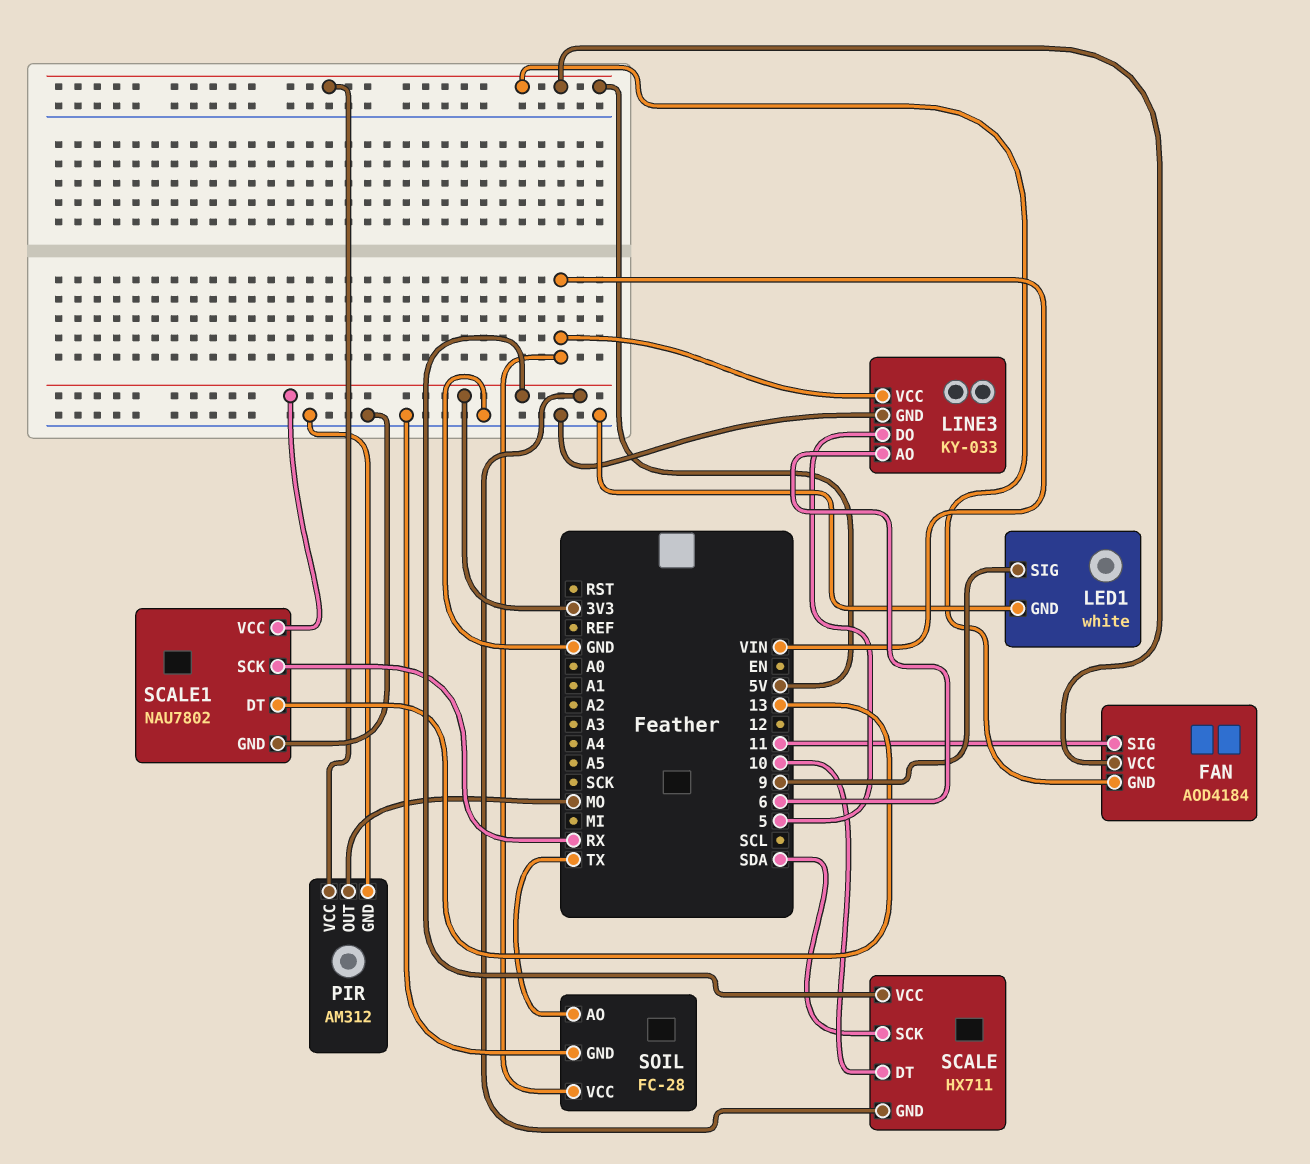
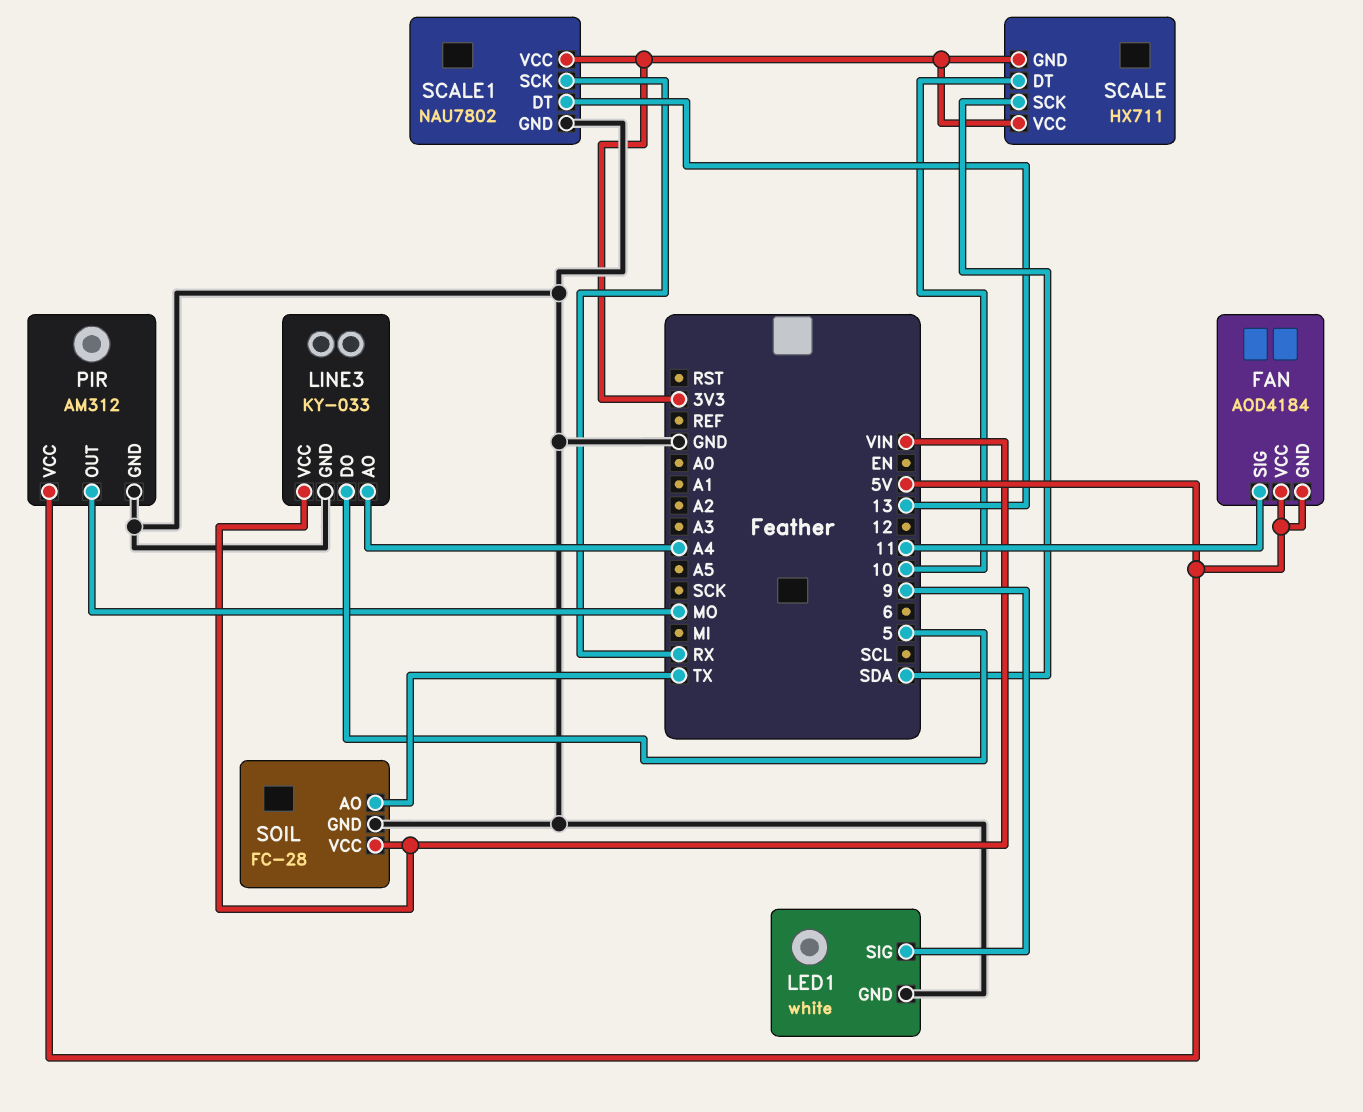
LINE3 pin AO: 6 -> A4

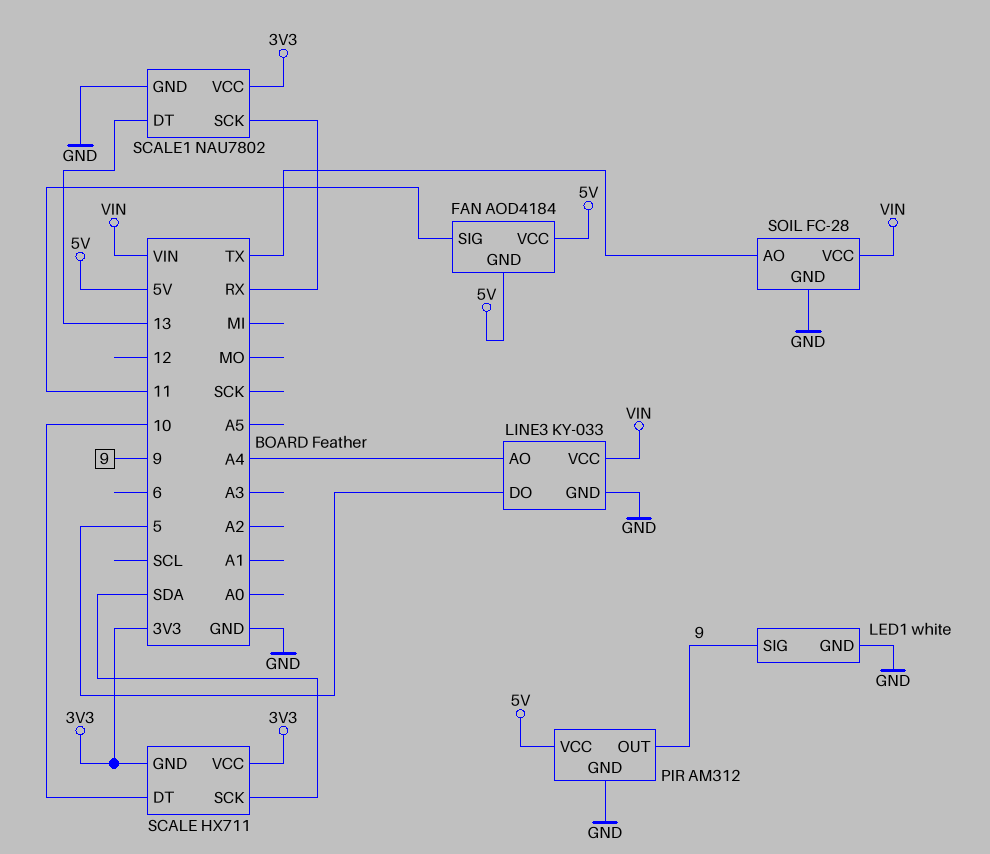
PIR pin OUT: MO -> 9

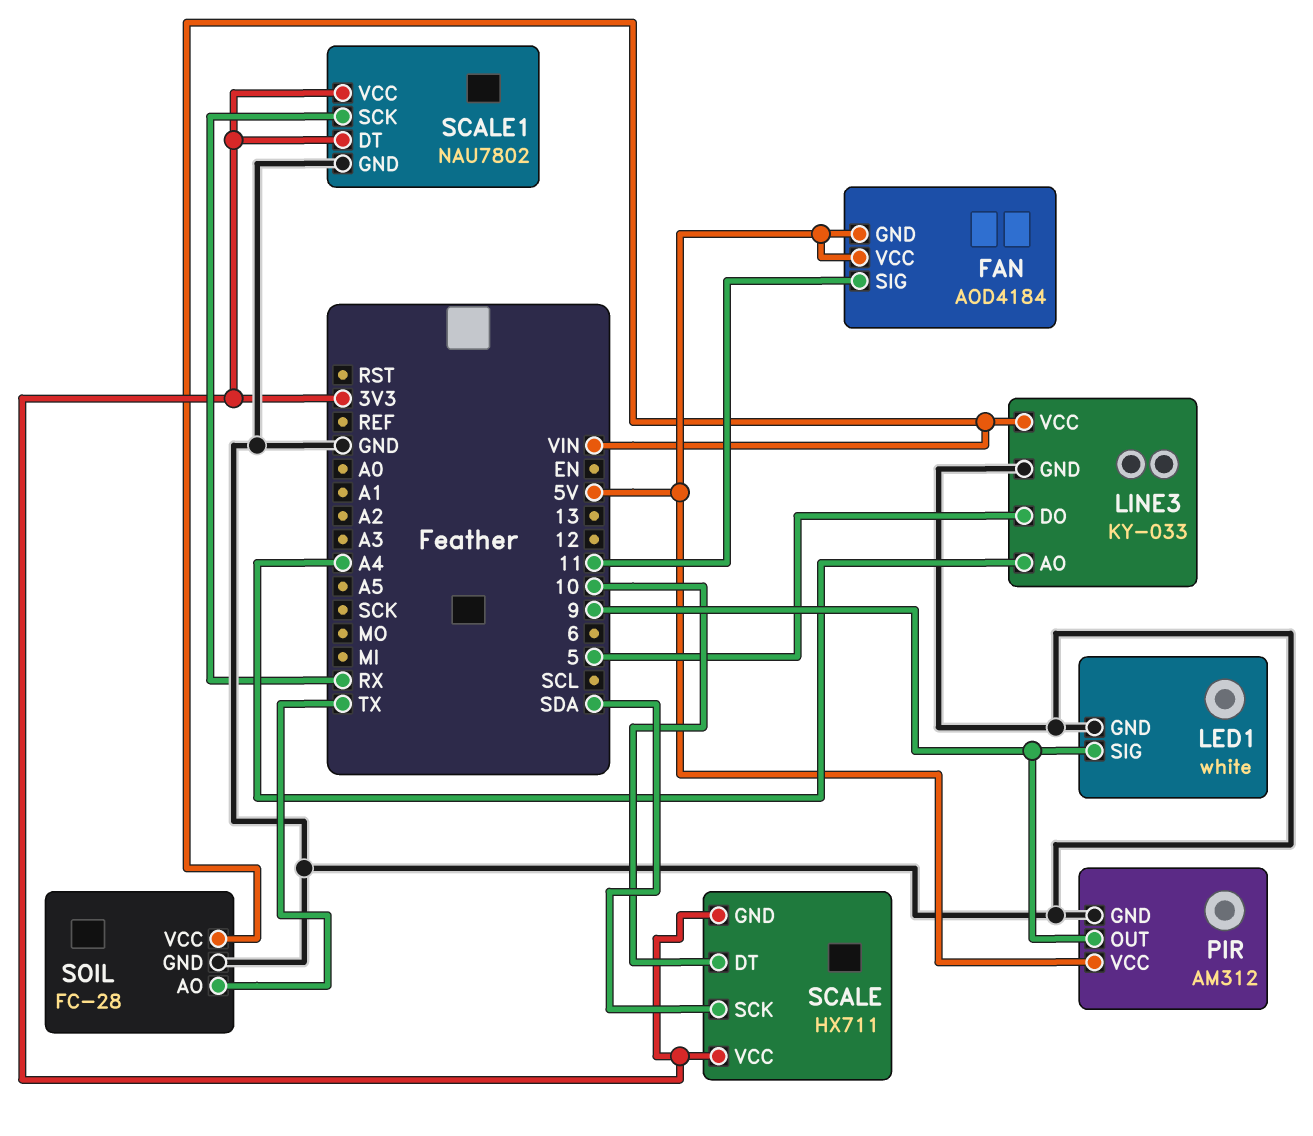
SCALE1 pin DT: 13 -> 3V3

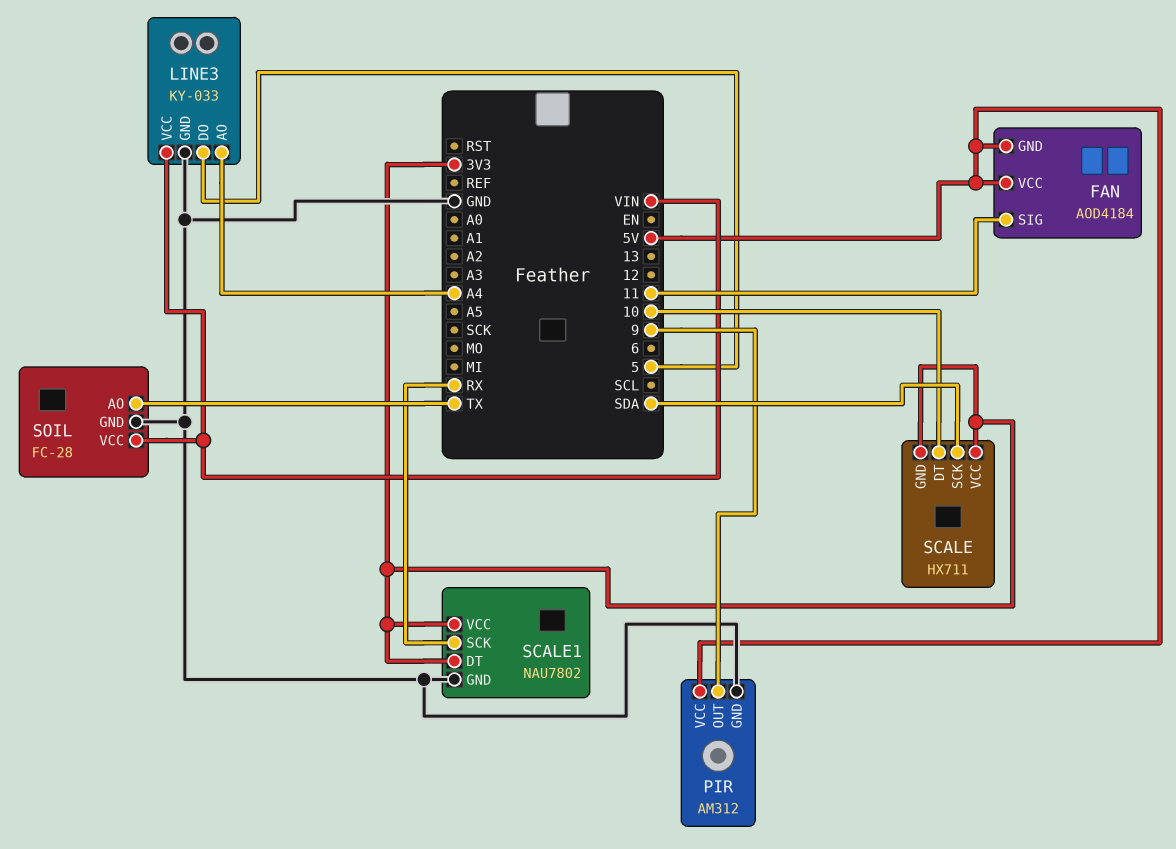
LED1: white -> none
LED1 pin GND: GND -> none
LED1 pin SIG: 9 -> none

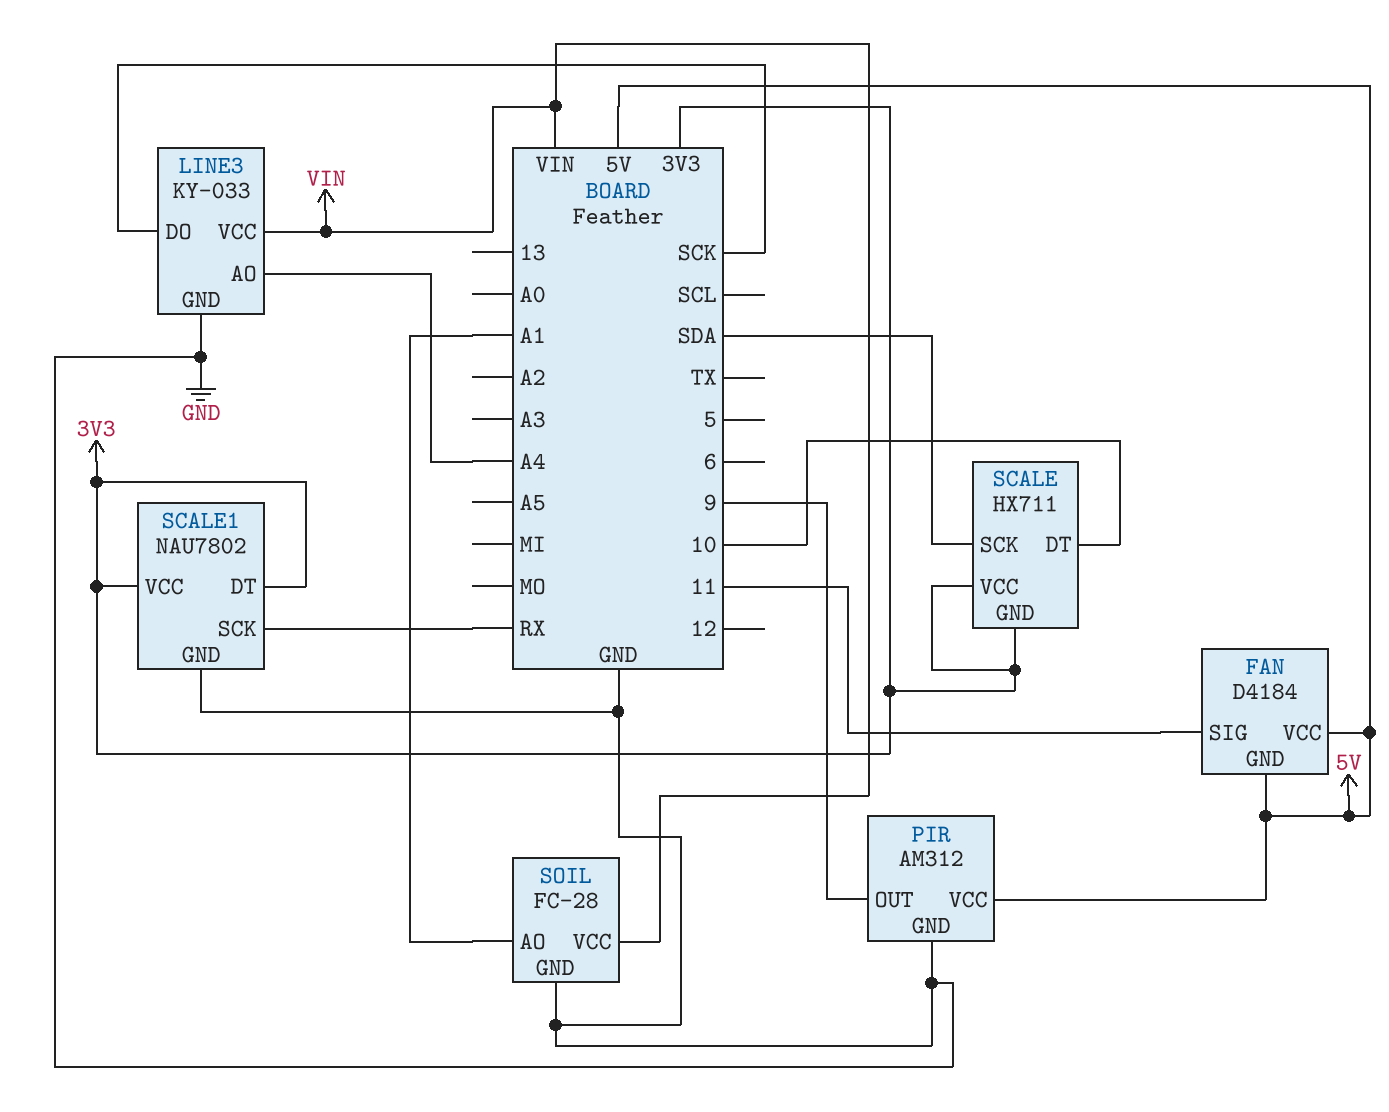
FAN: AOD4184 -> D4184
LINE3 pin DO: 5 -> SCK
SOIL pin AO: TX -> A1

